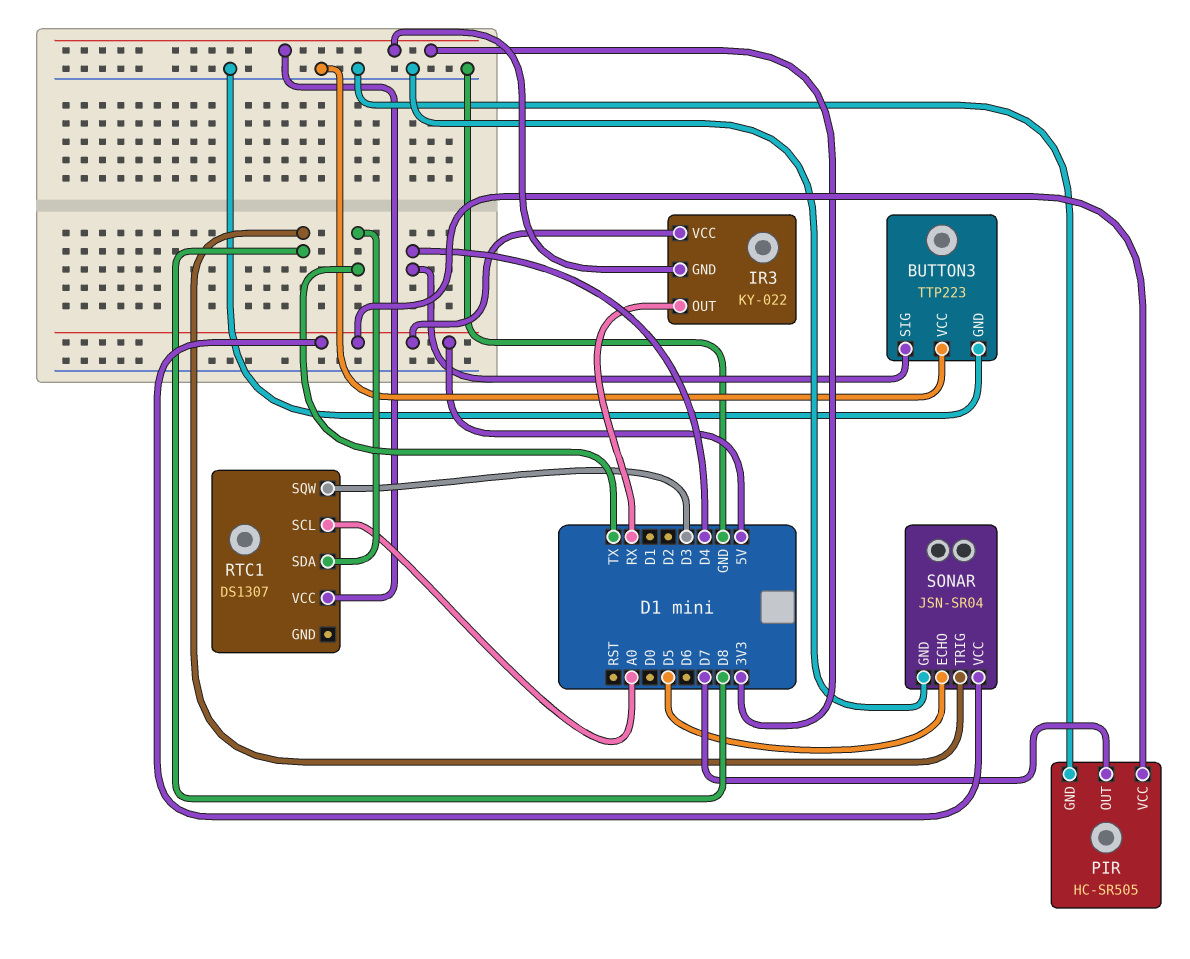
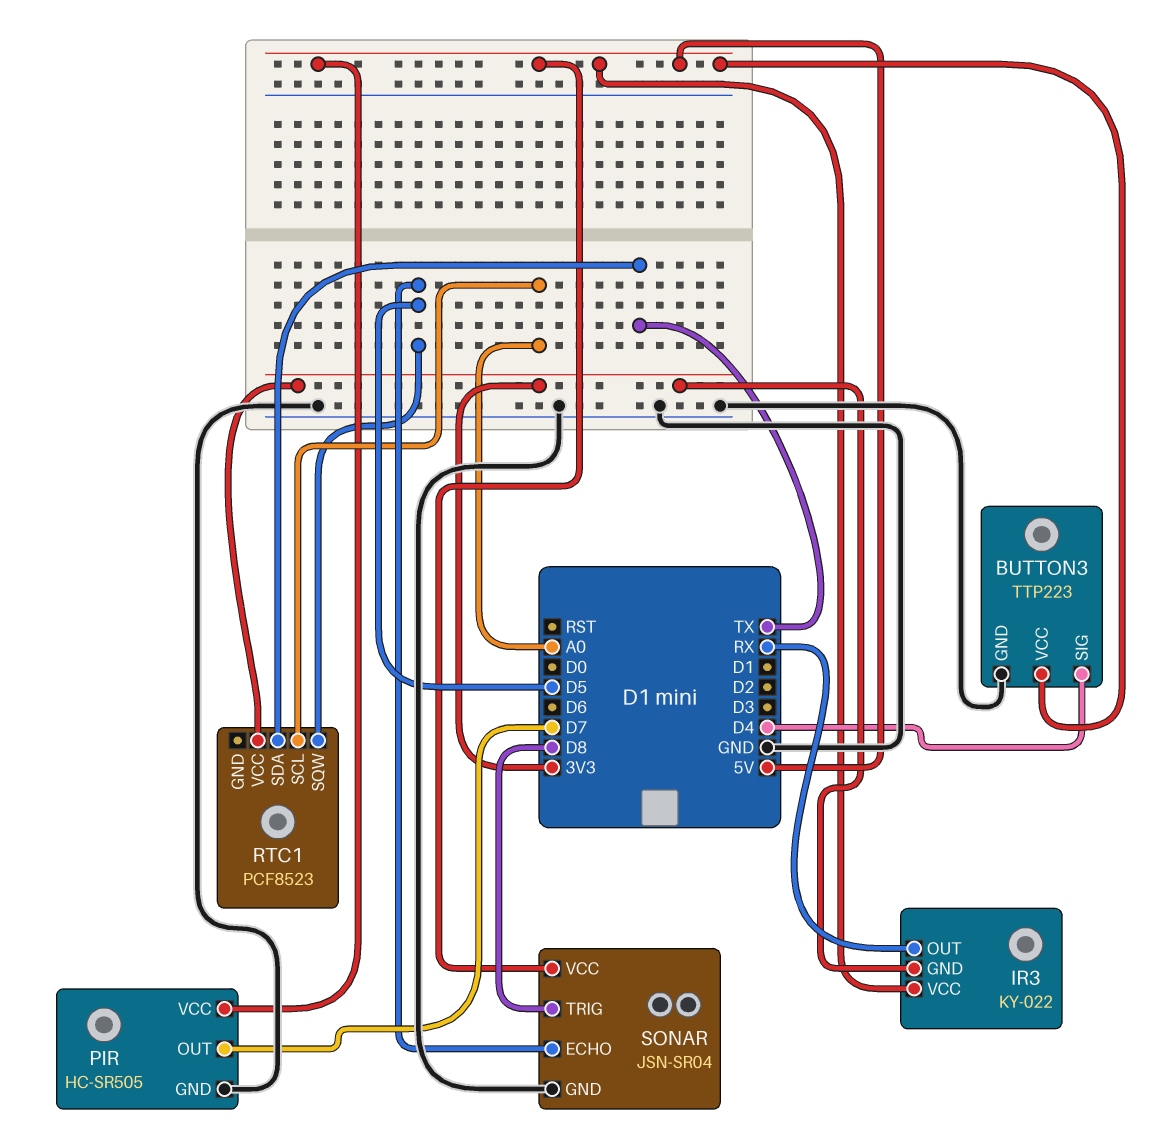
BUTTON3 pin VCC: GND -> 5V
RTC1: DS1307 -> PCF8523
RTC1 pin SQW: D3 -> D5

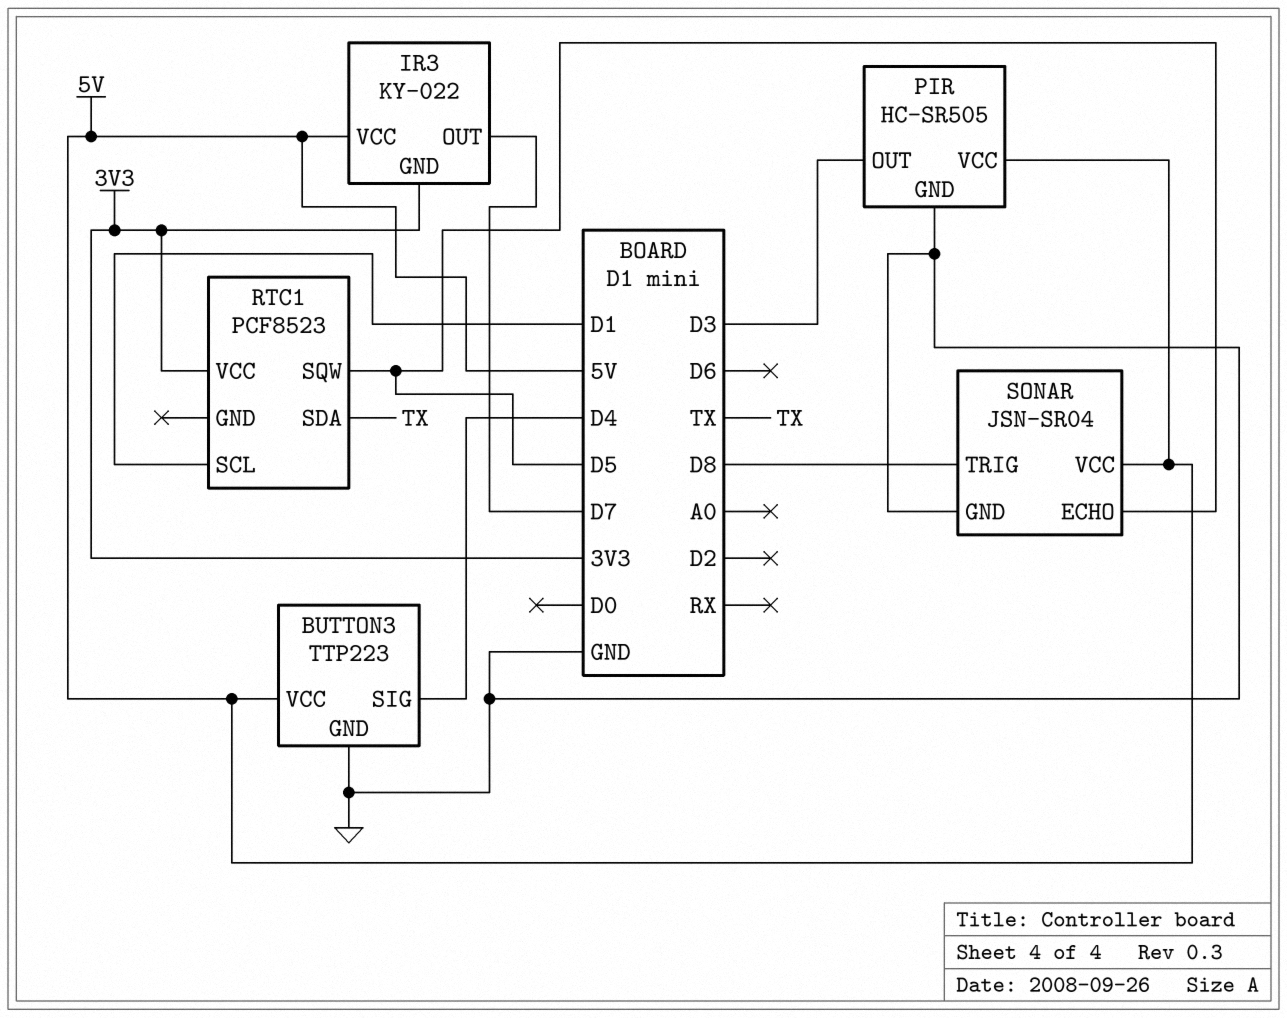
IR3 pin OUT: RX -> D7
PIR pin OUT: D7 -> D3
RTC1 pin SCL: A0 -> D1

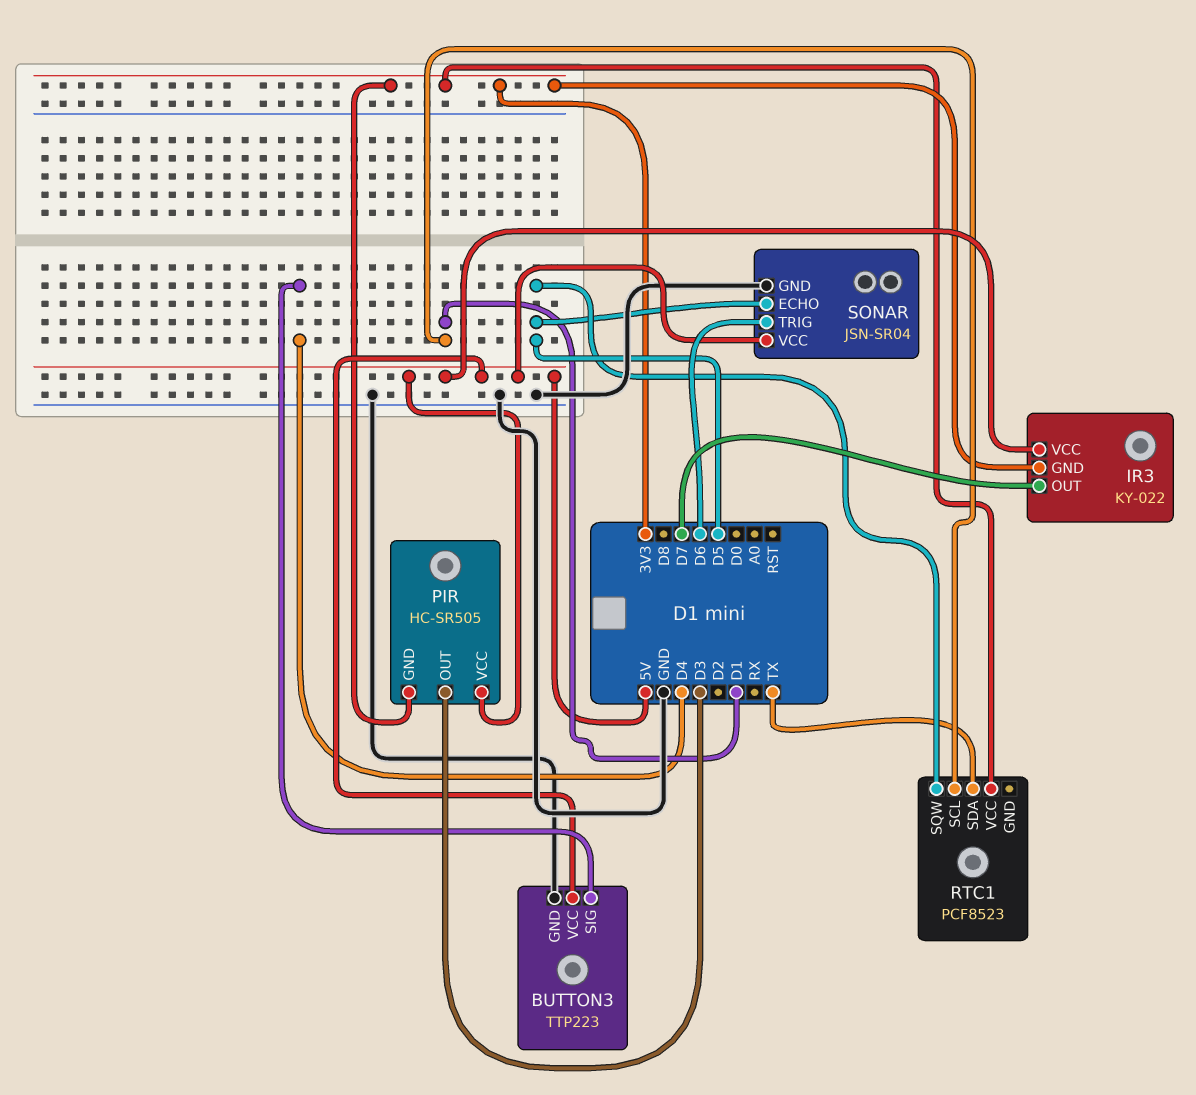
PIR pin GND: GND -> 3V3
SONAR pin TRIG: D8 -> D6

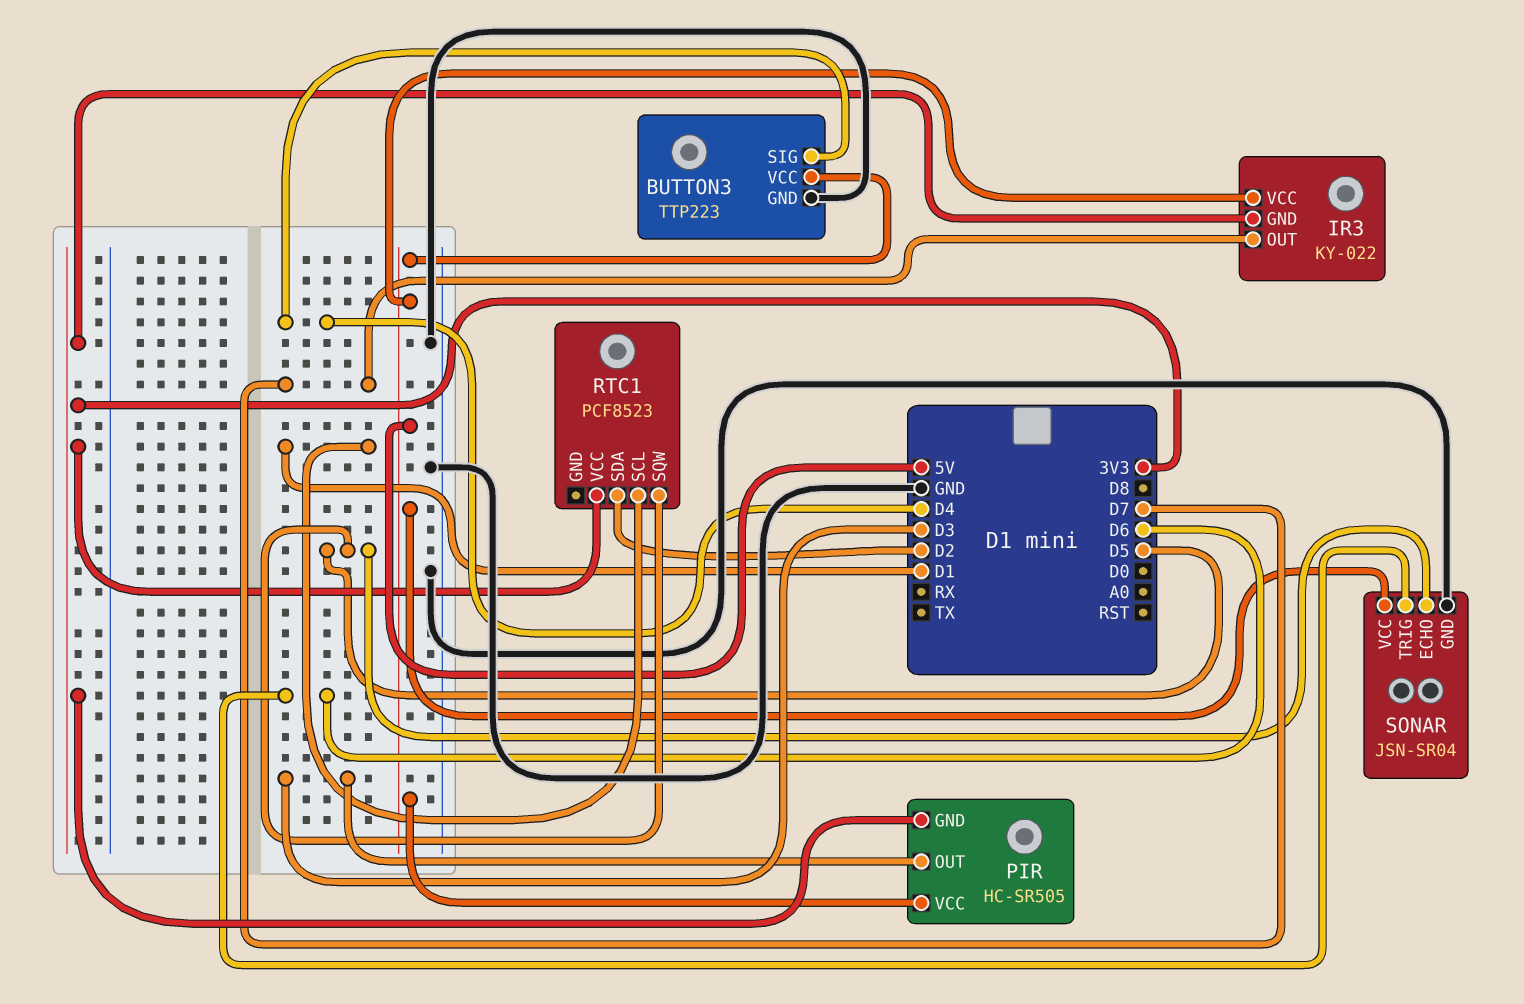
RTC1 pin SDA: TX -> D2

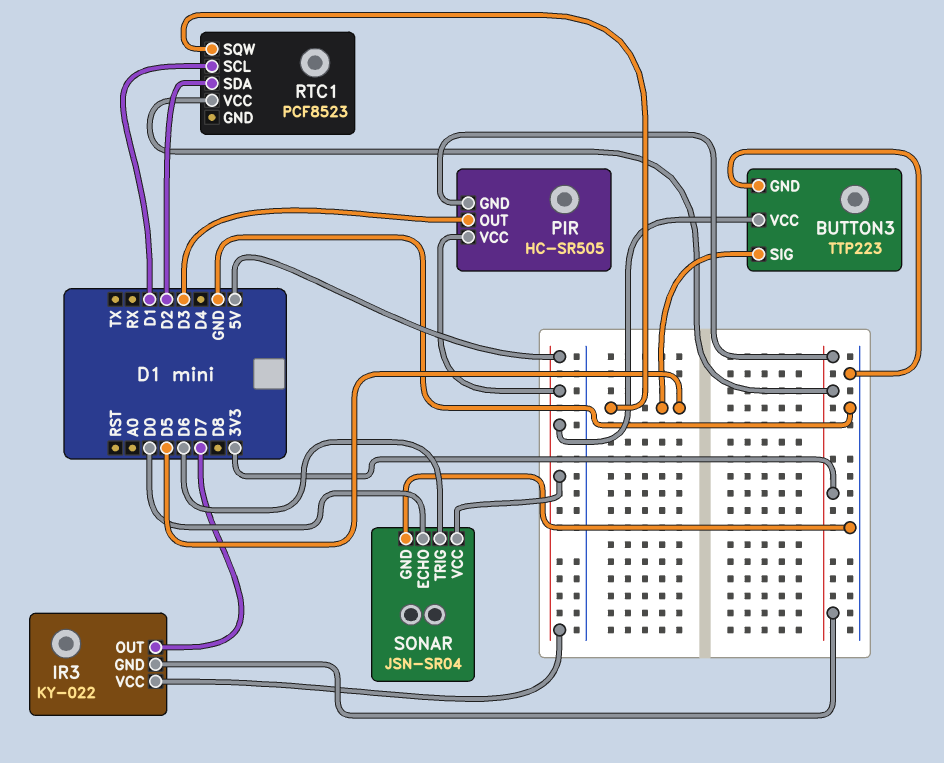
BUTTON3 pin SIG: D4 -> D5
SONAR pin ECHO: D5 -> D0

